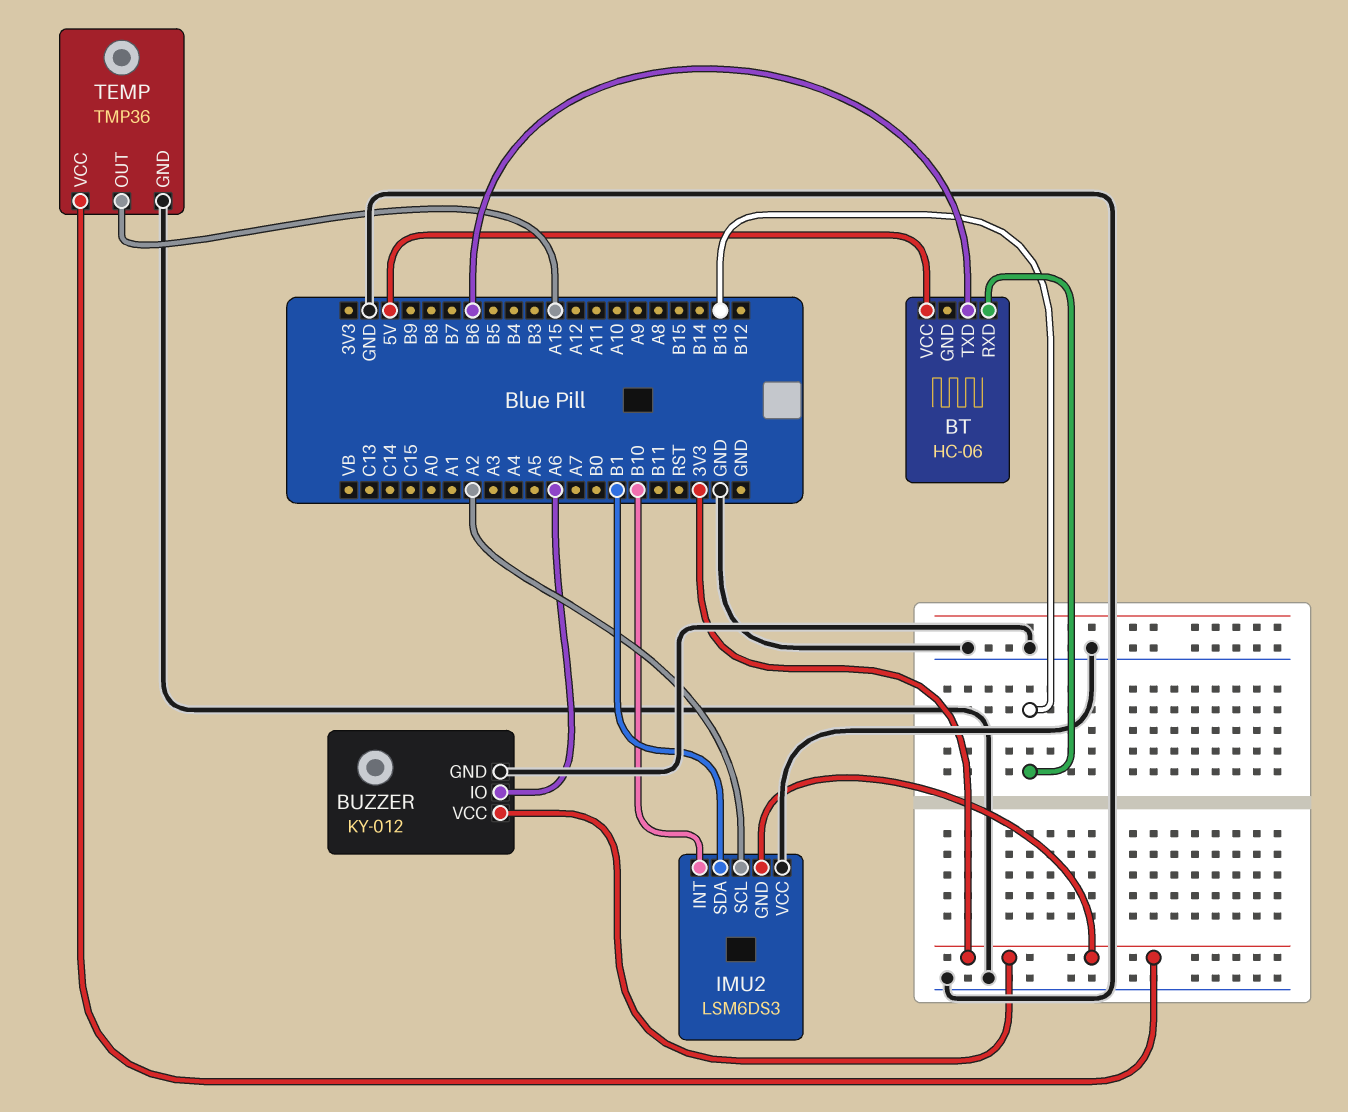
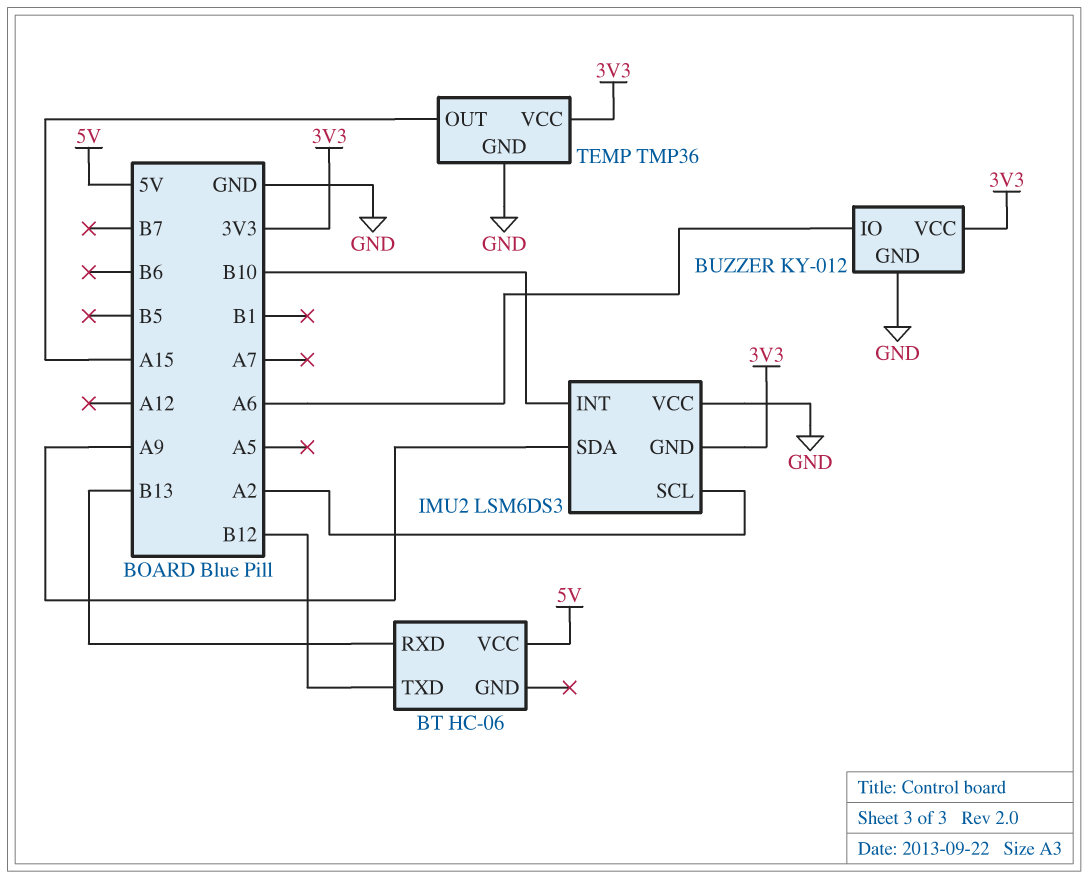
BT pin TXD: B6 -> B12
IMU2 pin SDA: B1 -> A9

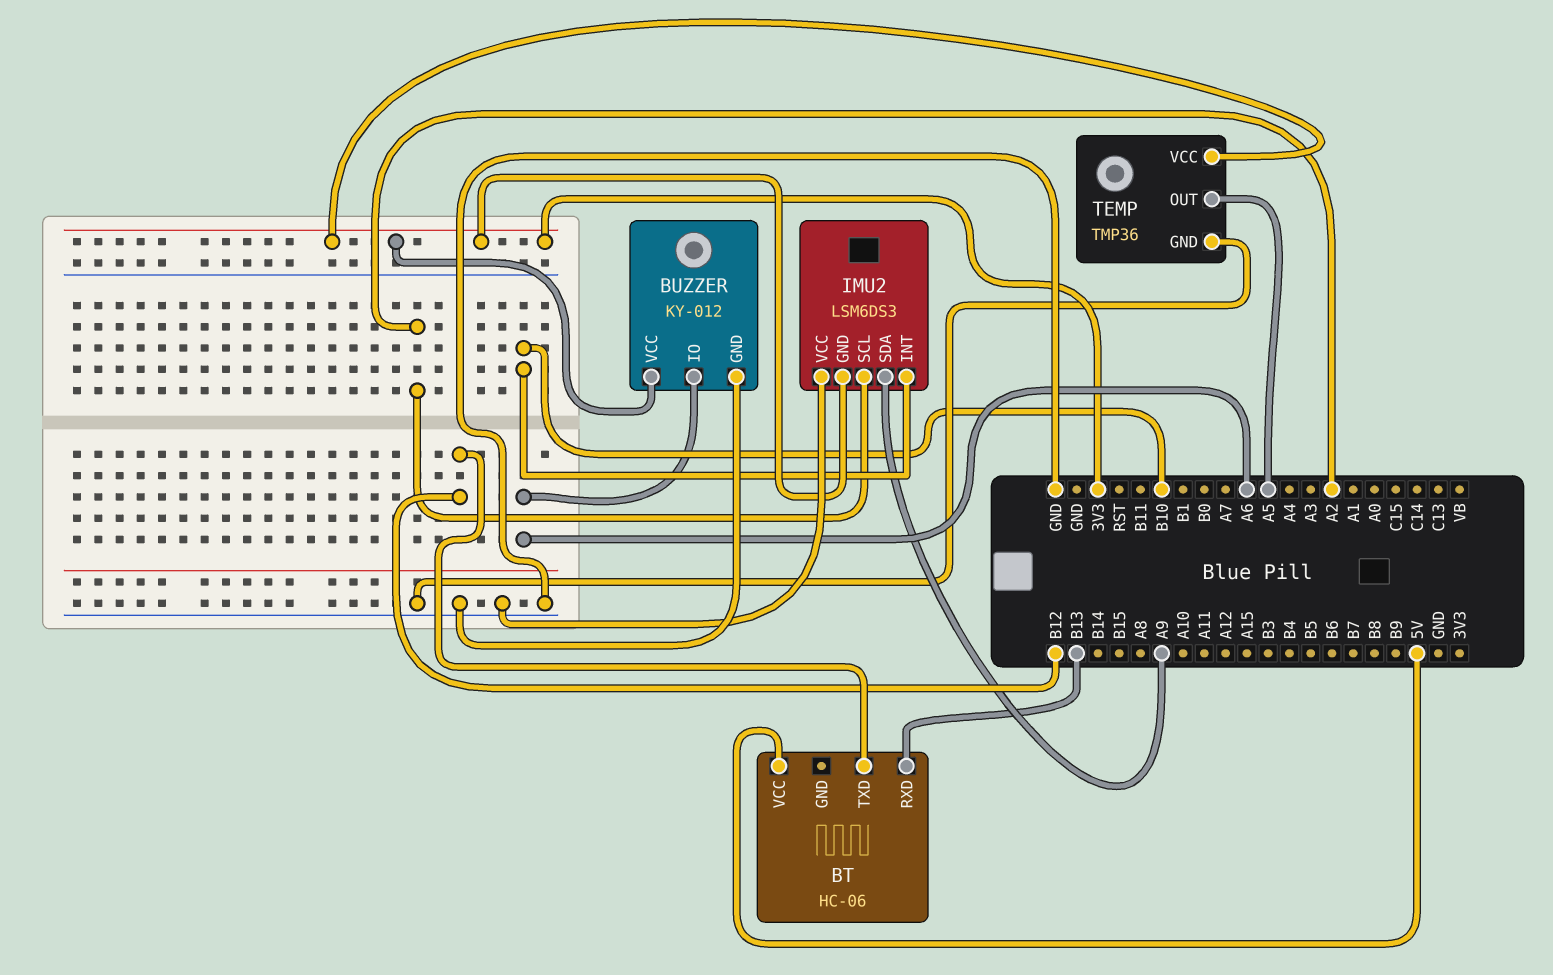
TEMP pin OUT: A15 -> A5

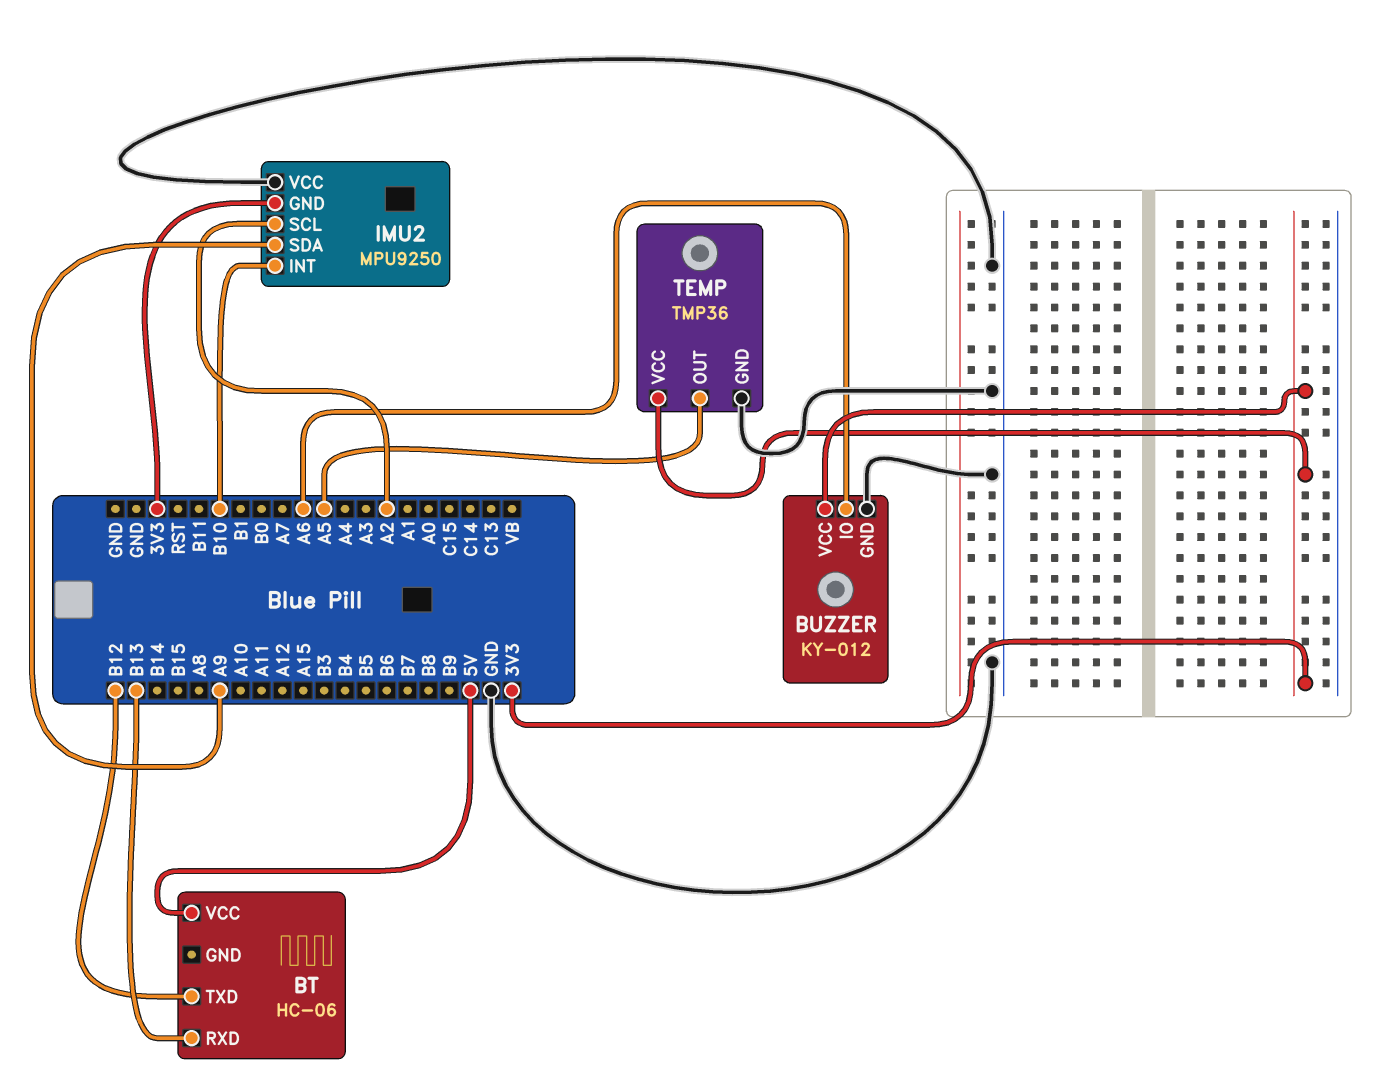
IMU2: LSM6DS3 -> MPU9250

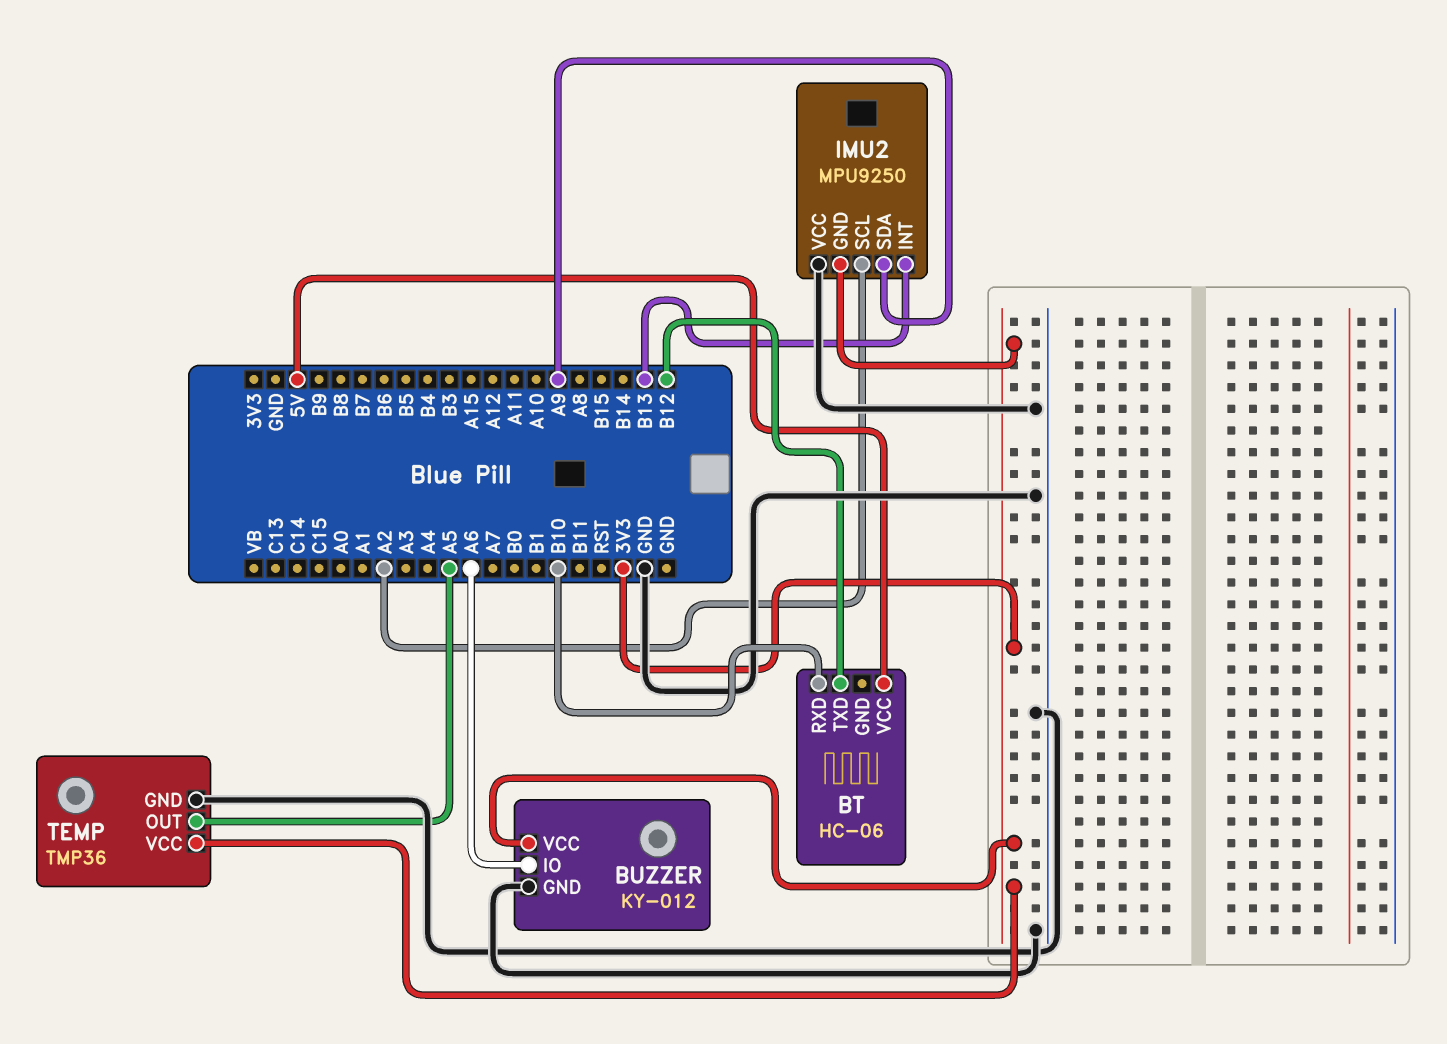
BT pin RXD: B13 -> B10
IMU2 pin INT: B10 -> B13

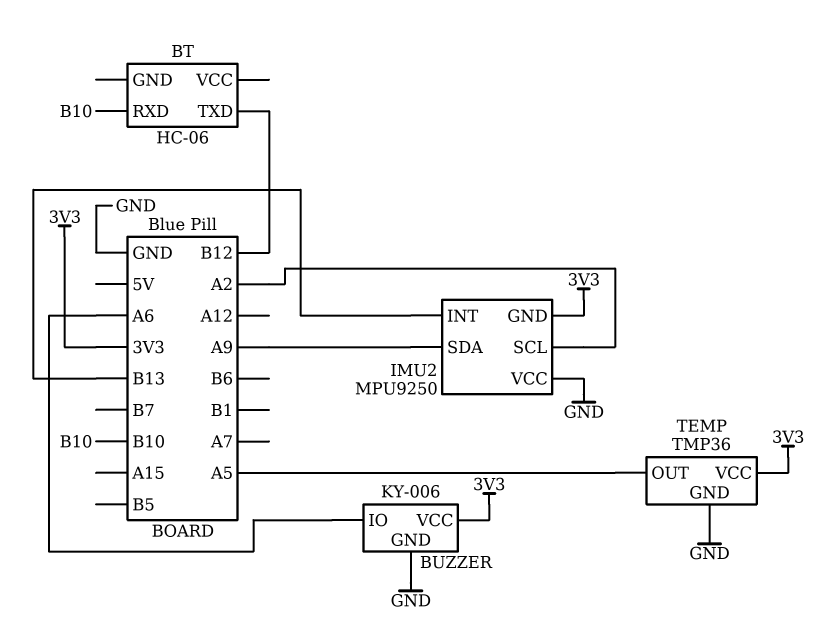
BT pin VCC: 5V -> none
BUZZER: KY-012 -> KY-006

